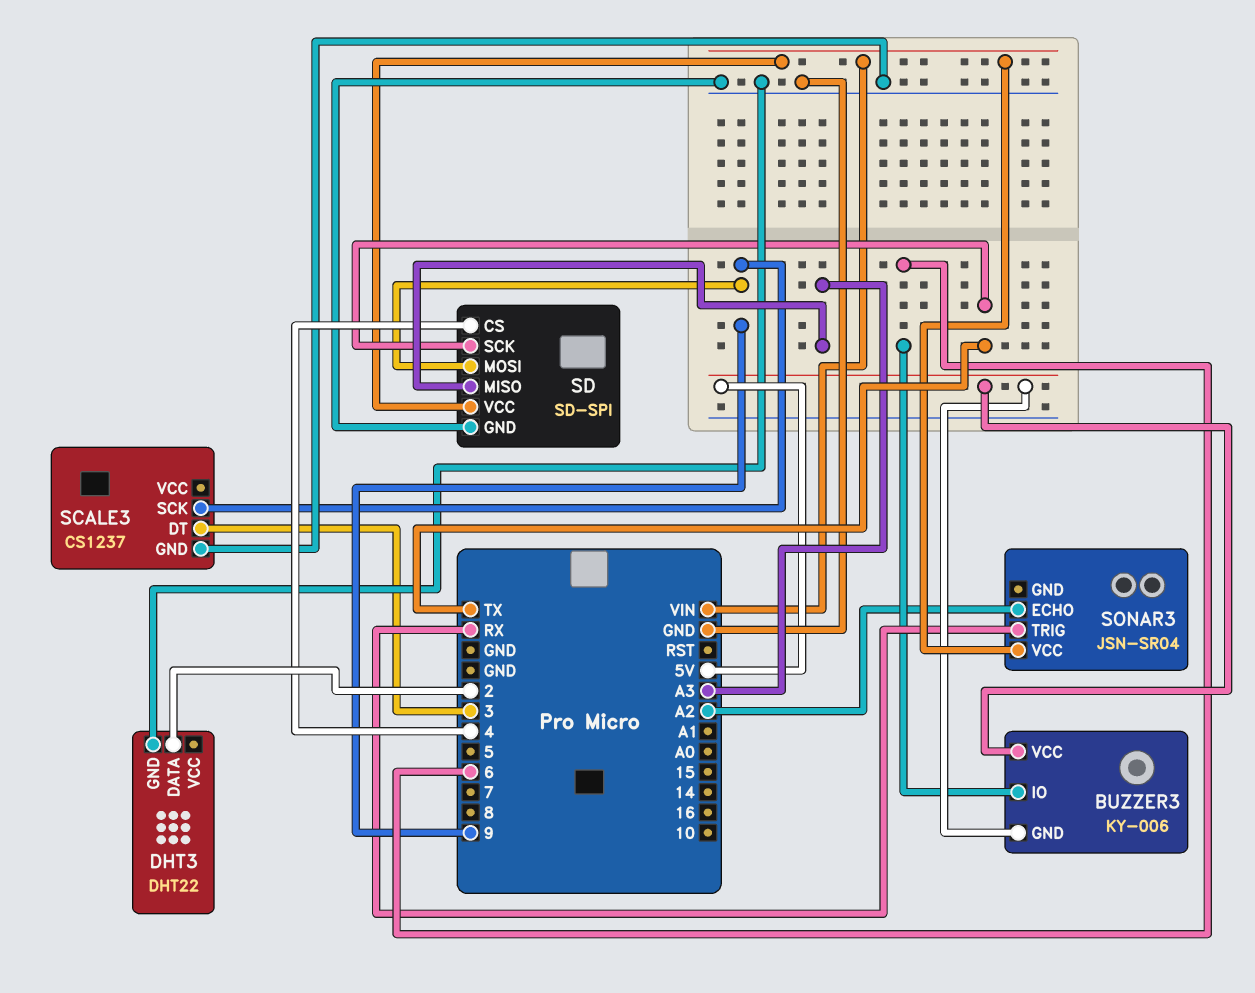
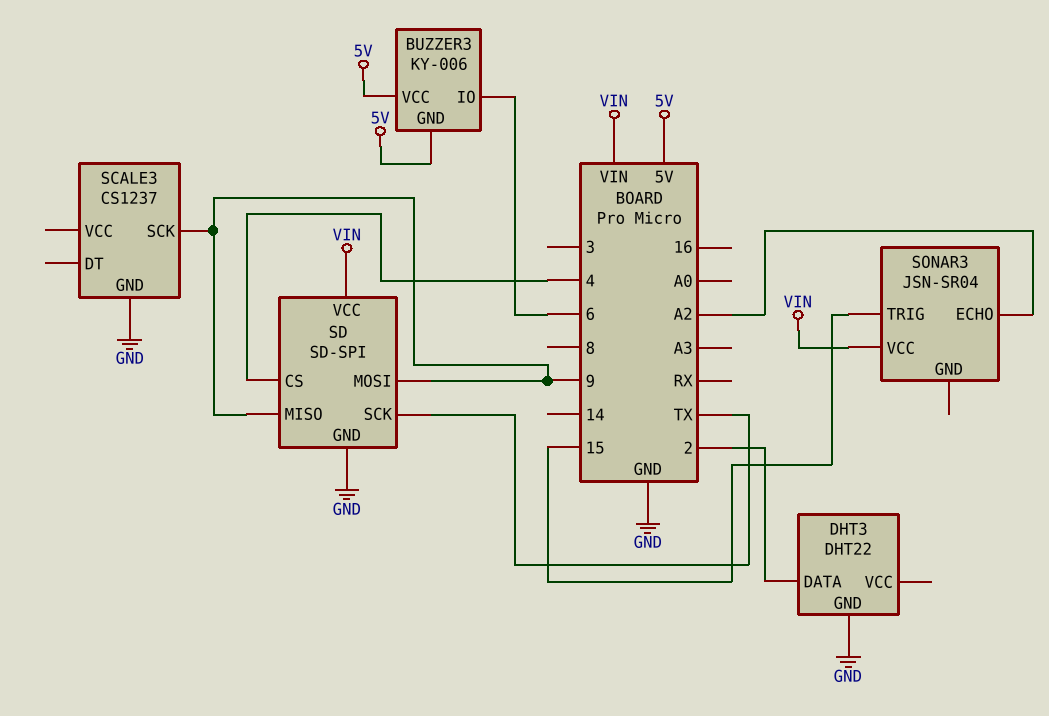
SCALE3 pin DT: 3 -> none
SD pin MISO: A3 -> 9
SONAR3 pin TRIG: RX -> 15

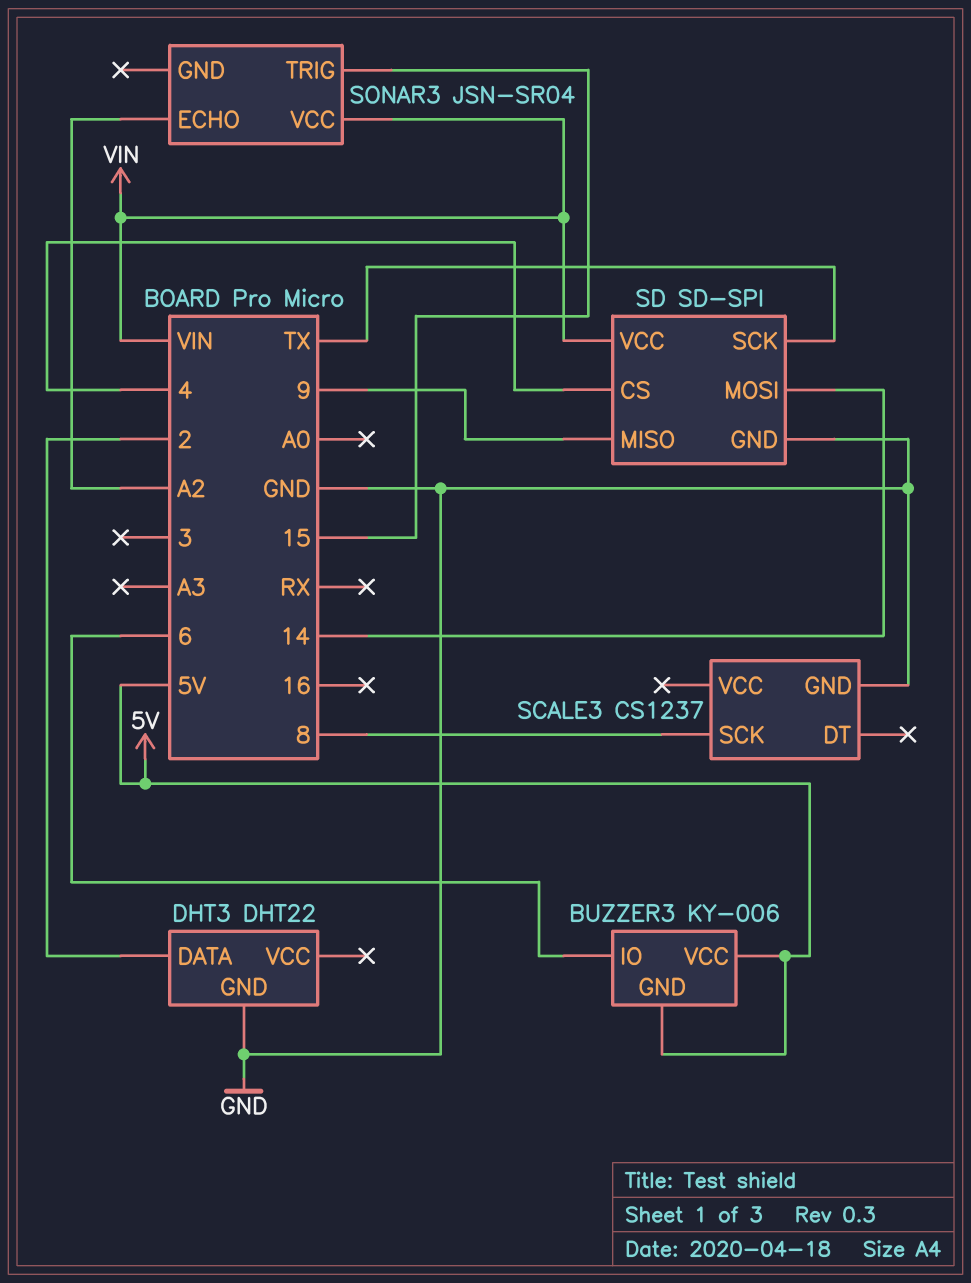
SCALE3 pin SCK: 9 -> 8
SD pin MOSI: 9 -> 14

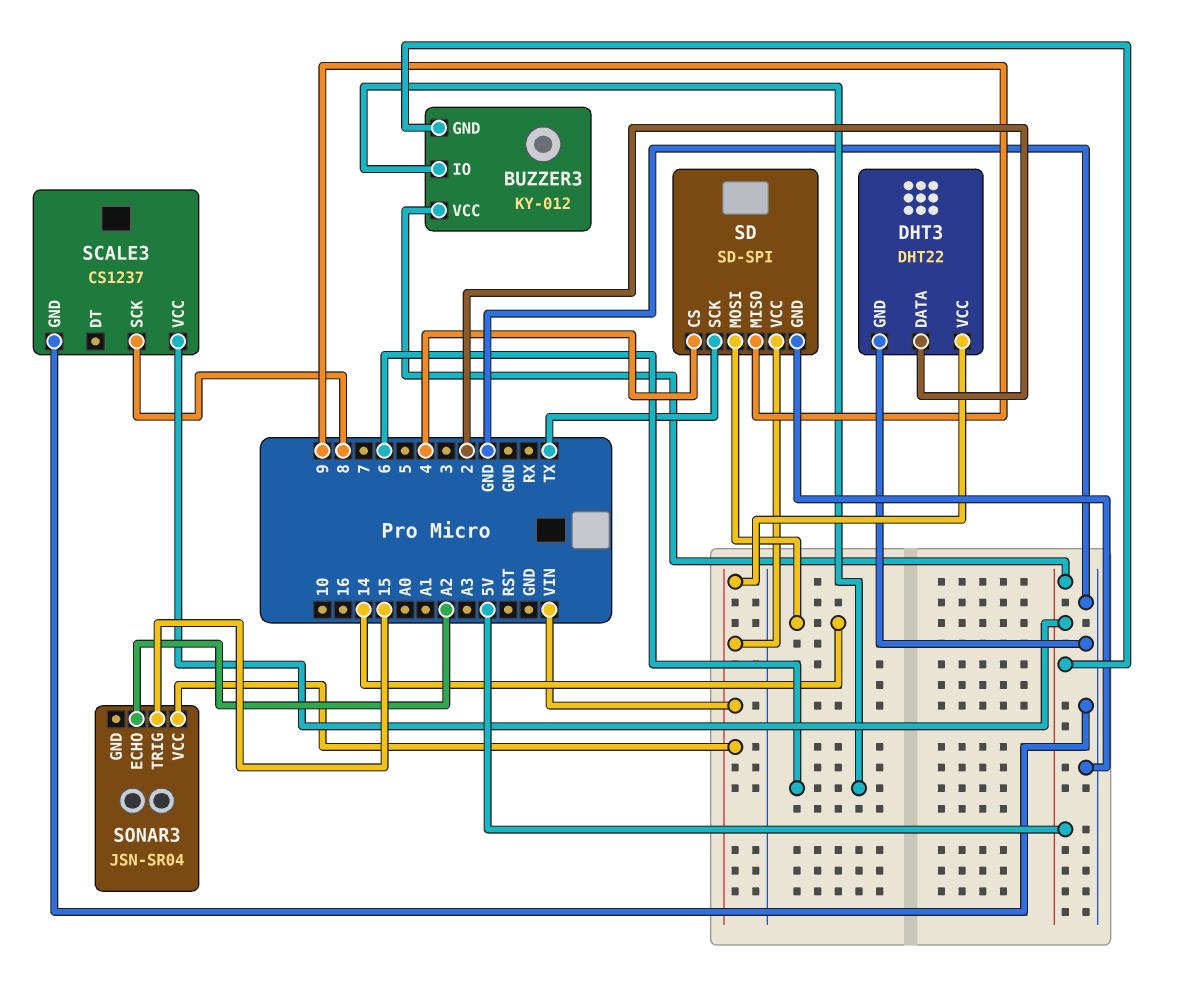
BUZZER3: KY-006 -> KY-012
DHT3 pin VCC: none -> VIN
SCALE3 pin VCC: none -> 5V

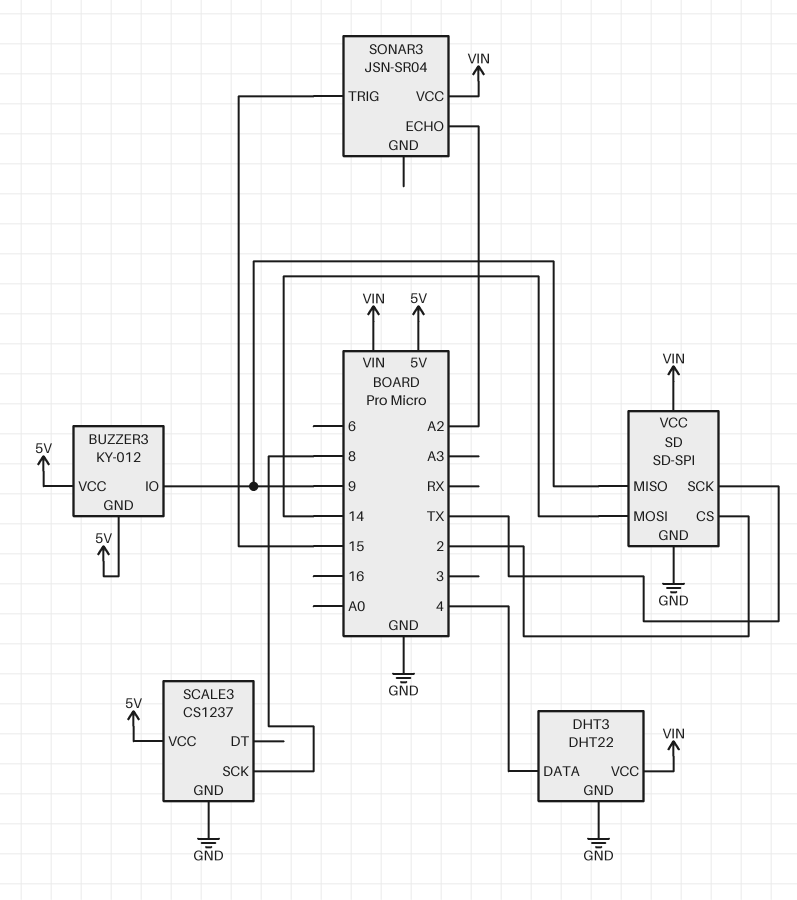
BUZZER3 pin IO: 6 -> 9
DHT3 pin DATA: 2 -> 4
SD pin CS: 4 -> 2

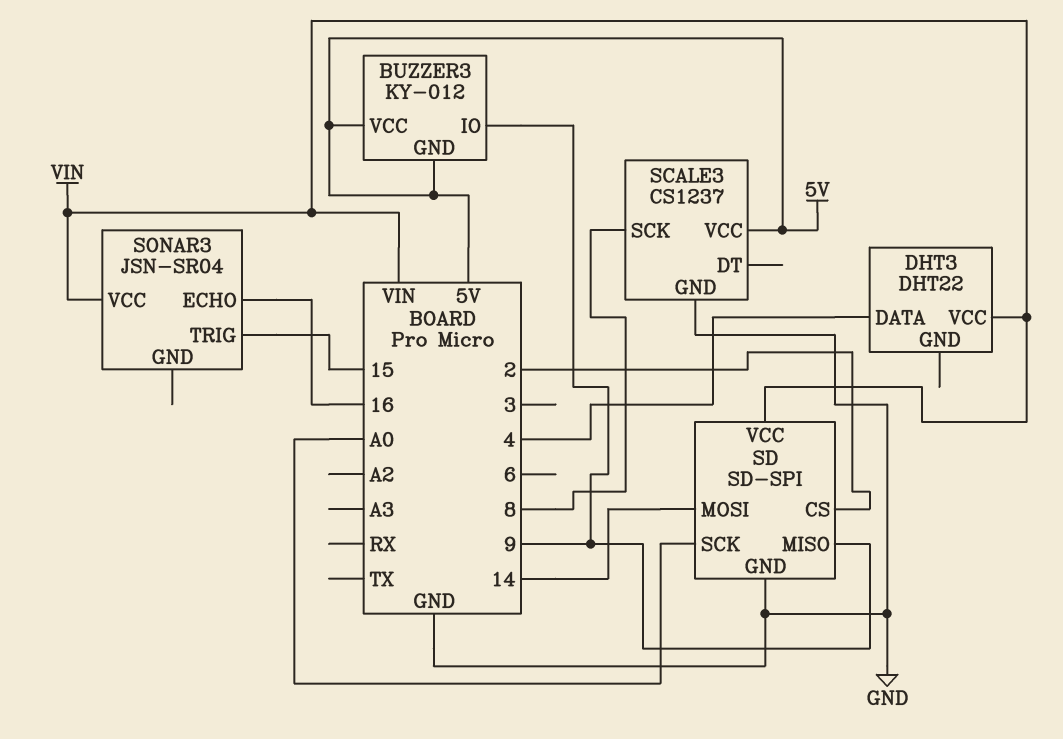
DHT3 pin GND: GND -> none
SD pin SCK: TX -> A0
SONAR3 pin ECHO: A2 -> 16

